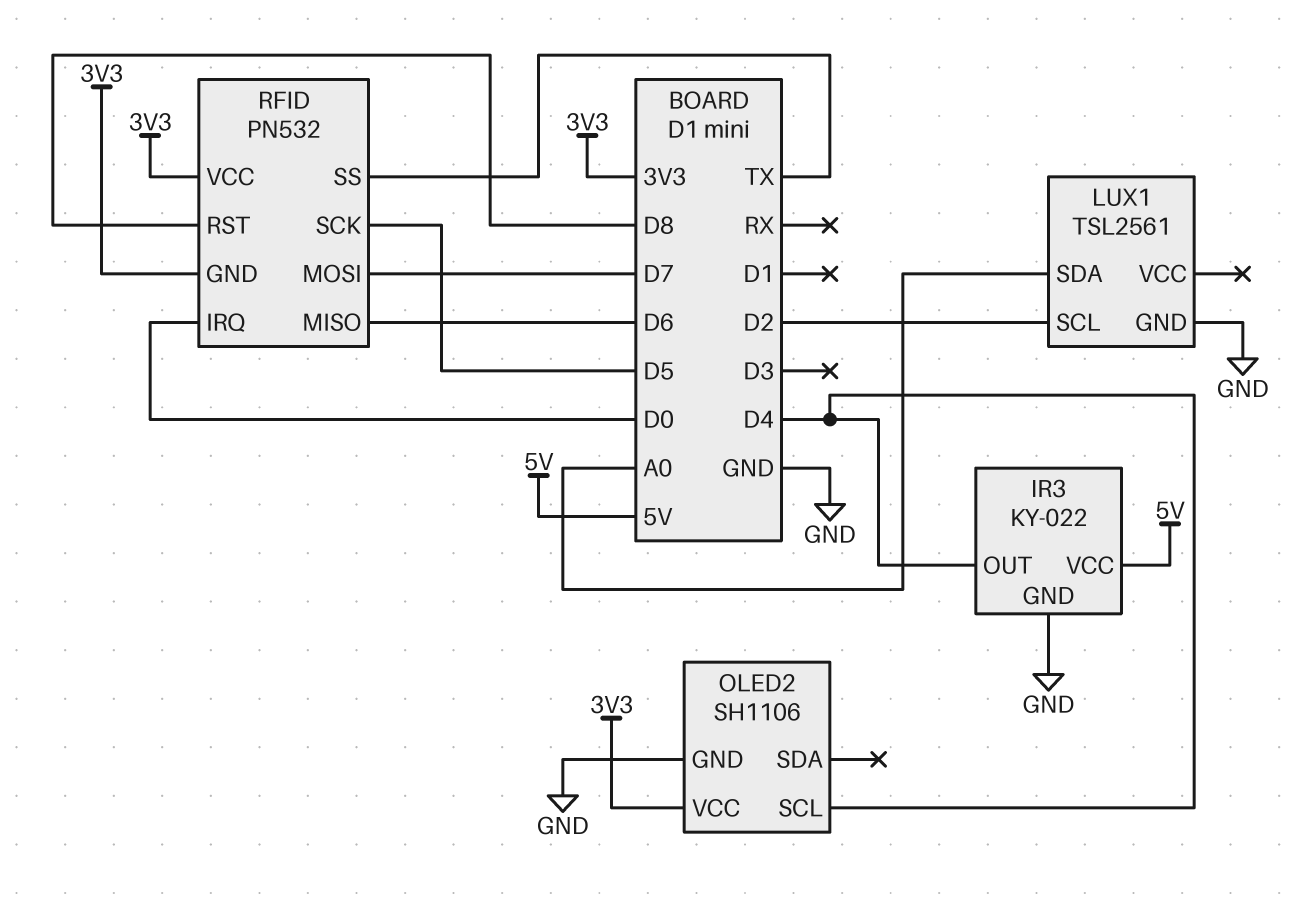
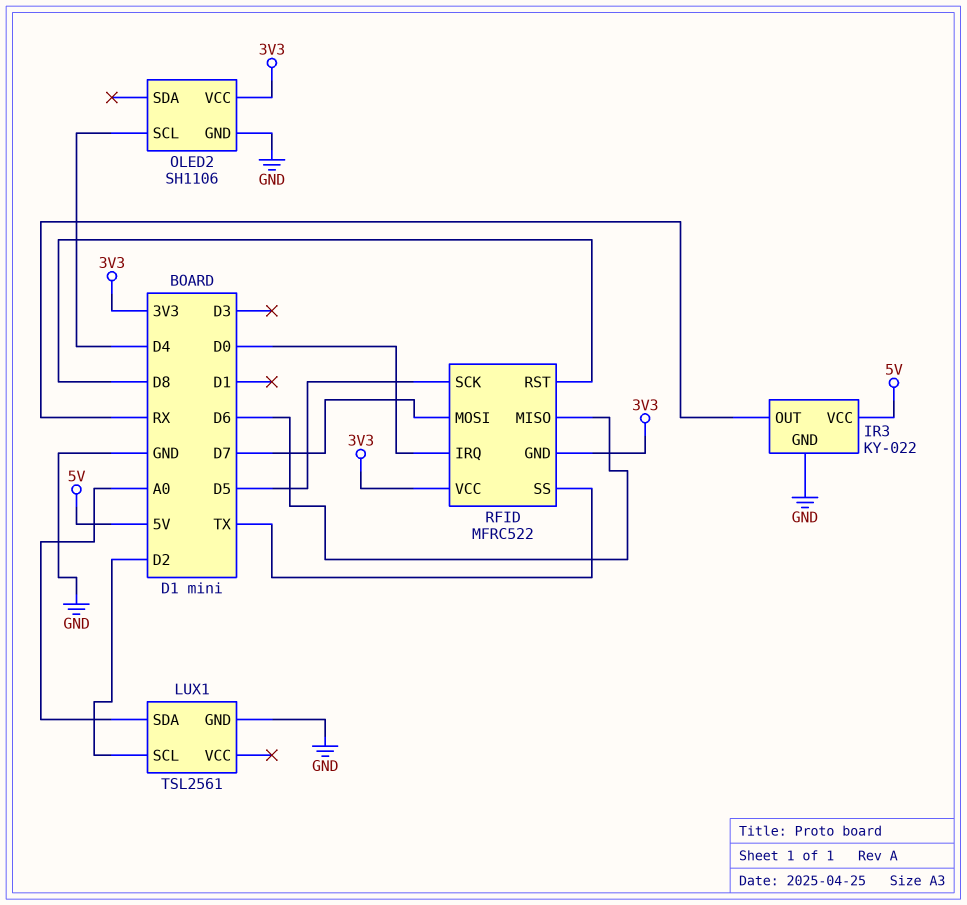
IR3 pin OUT: D4 -> RX
RFID: PN532 -> MFRC522

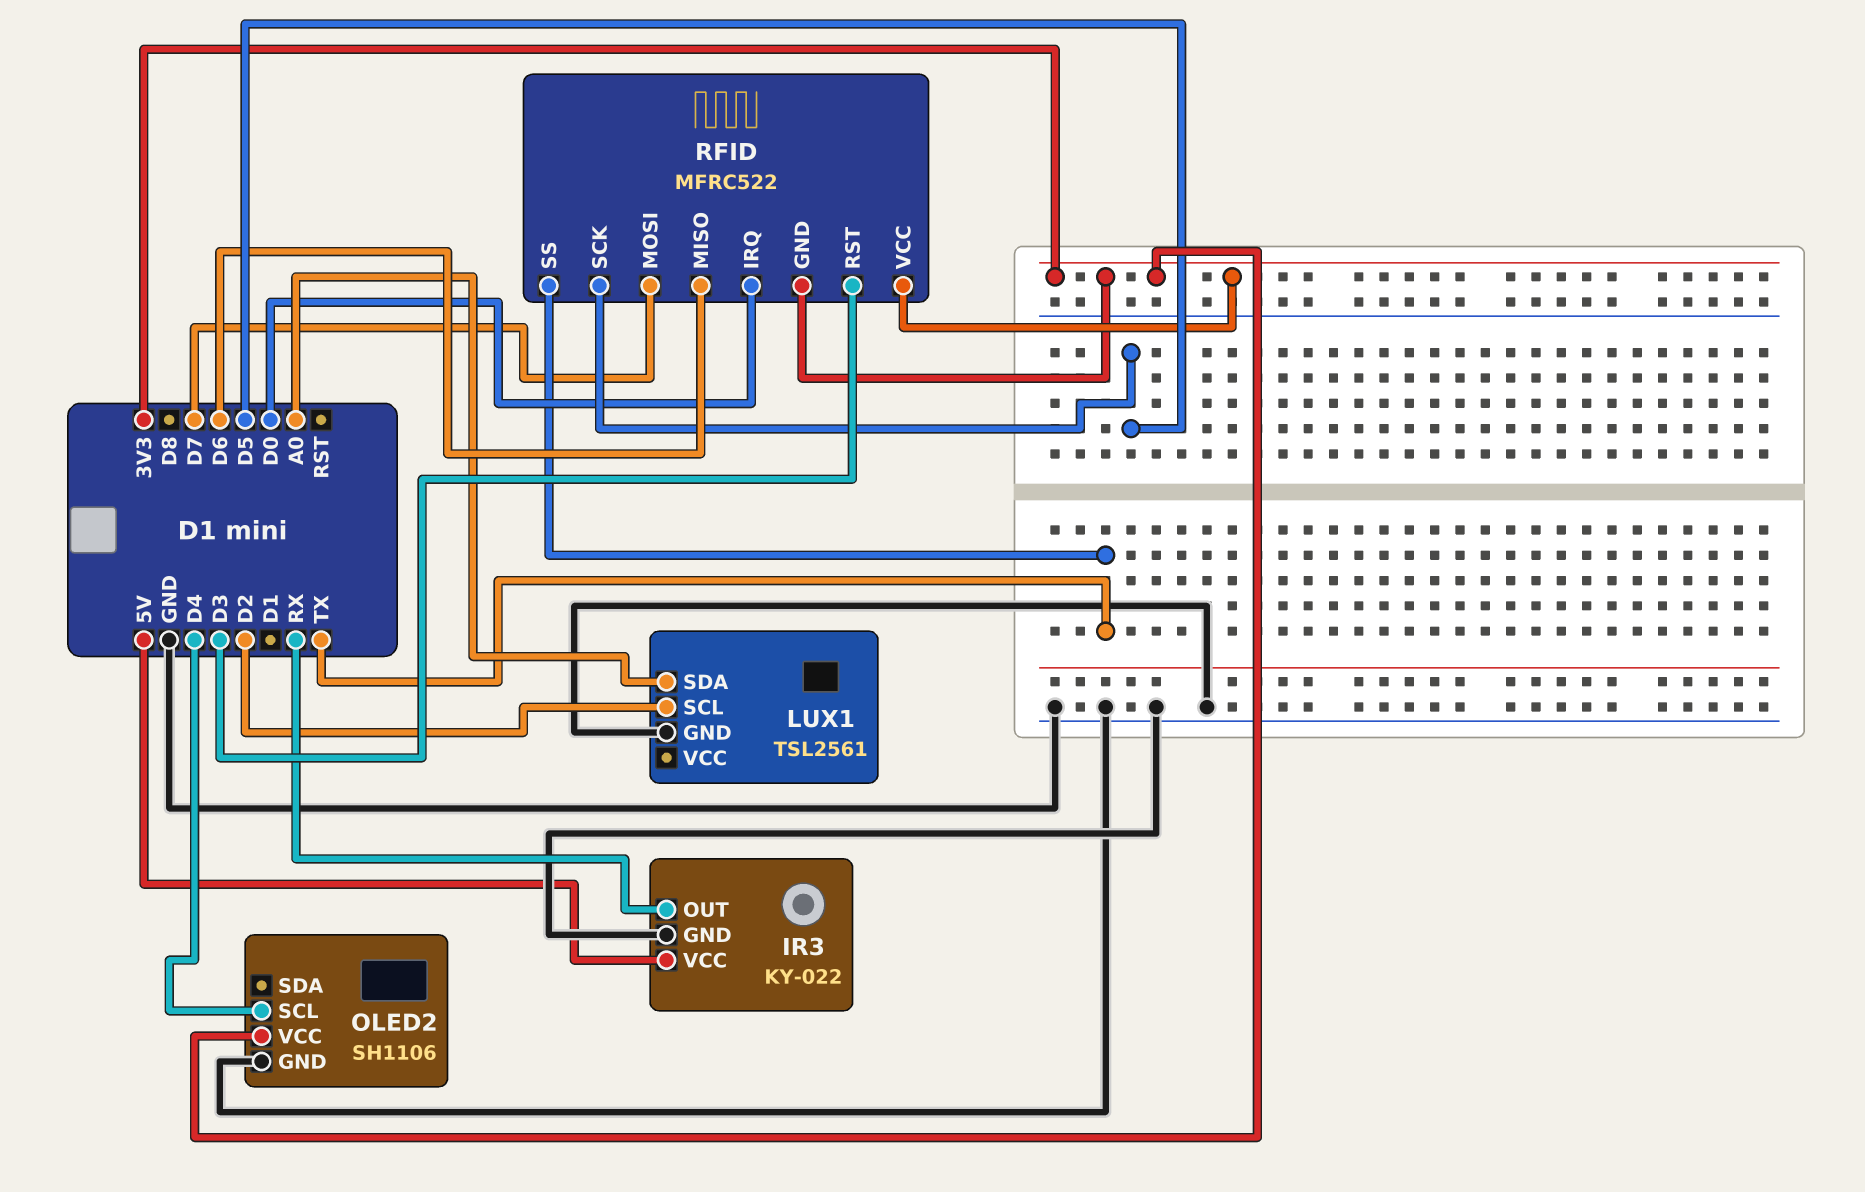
RFID pin RST: D8 -> D3

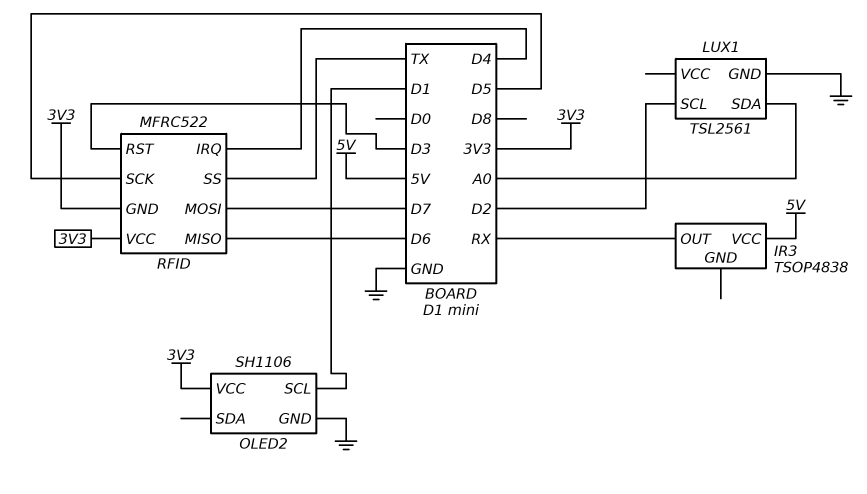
IR3: KY-022 -> TSOP4838
IR3 pin GND: GND -> none
OLED2 pin SCL: D4 -> D1
RFID pin IRQ: D0 -> D4

